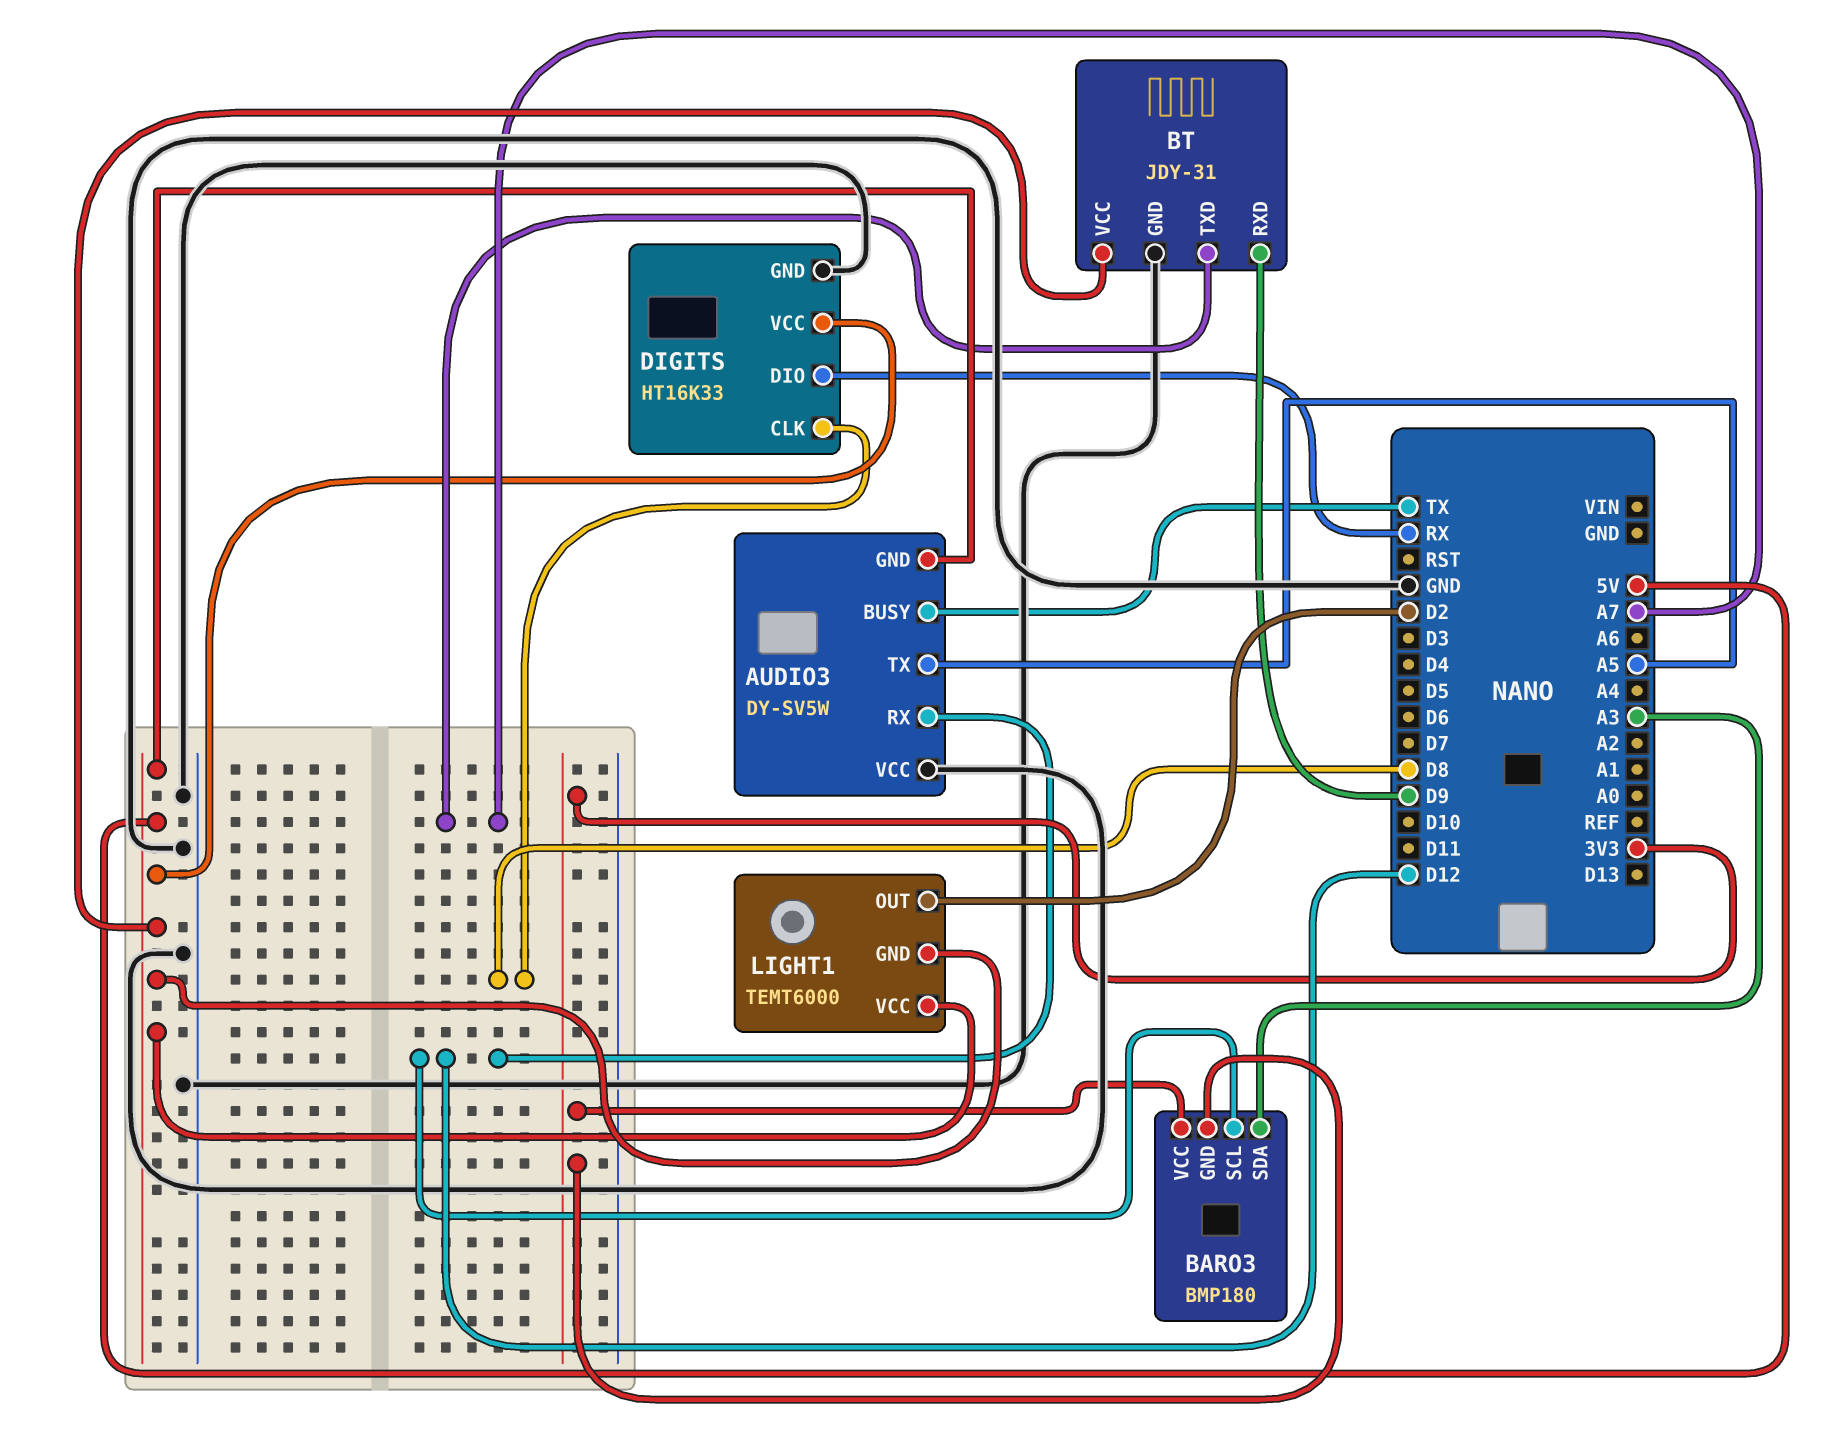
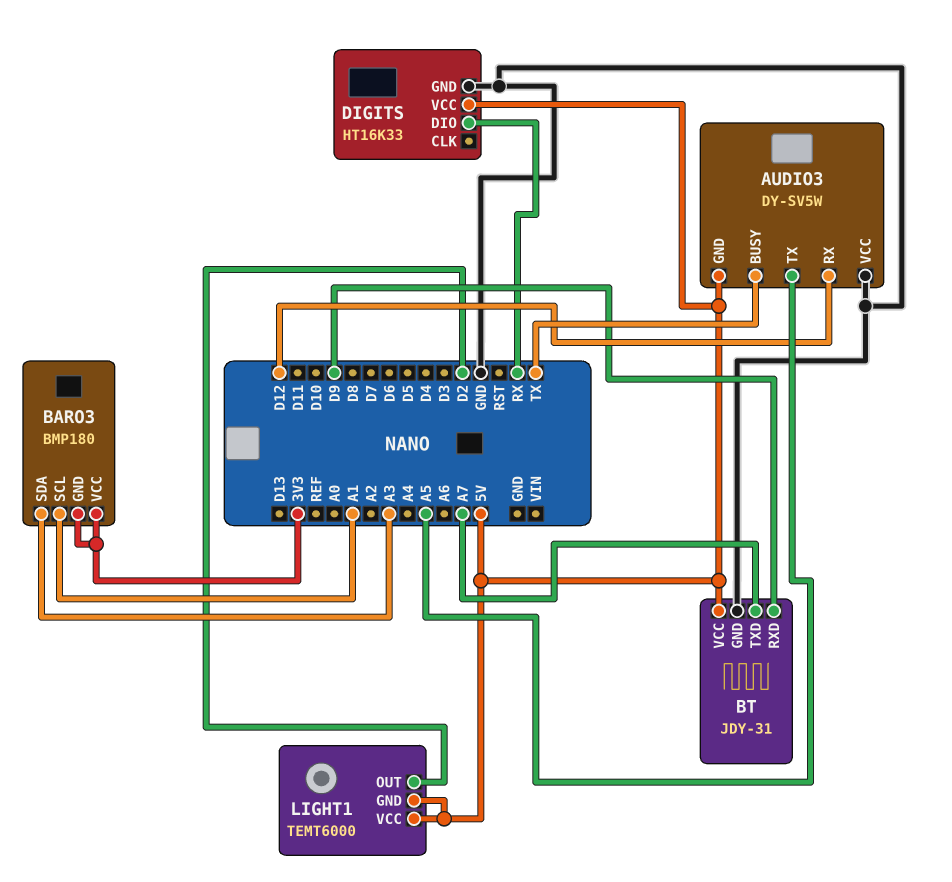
BARO3 pin SCL: D12 -> A1
DIGITS pin CLK: D8 -> none

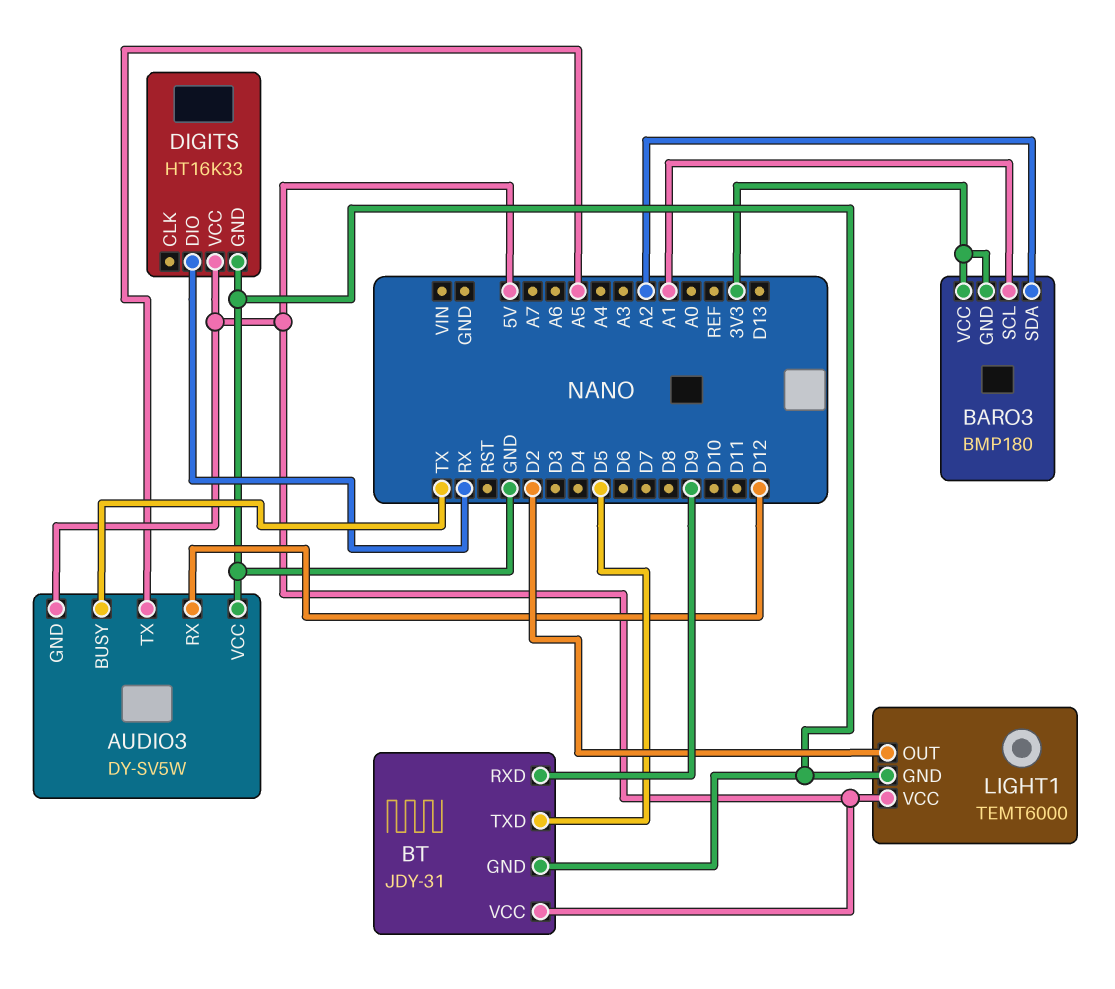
BARO3 pin SDA: A3 -> A2
BT pin TXD: A7 -> D5
LIGHT1 pin GND: 5V -> GND

